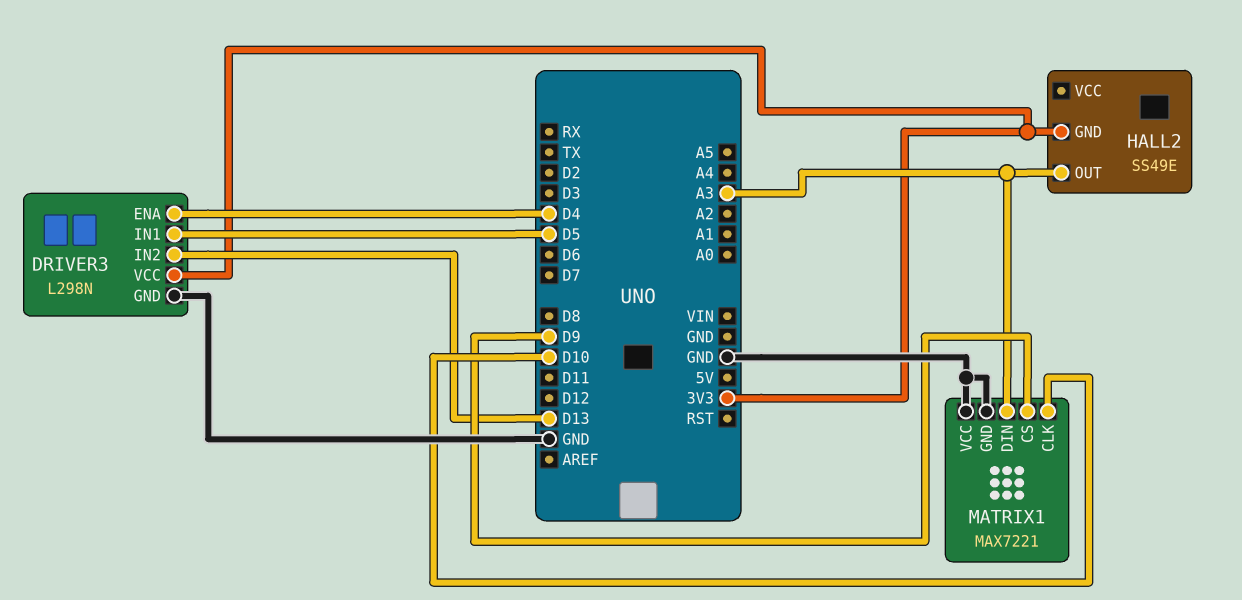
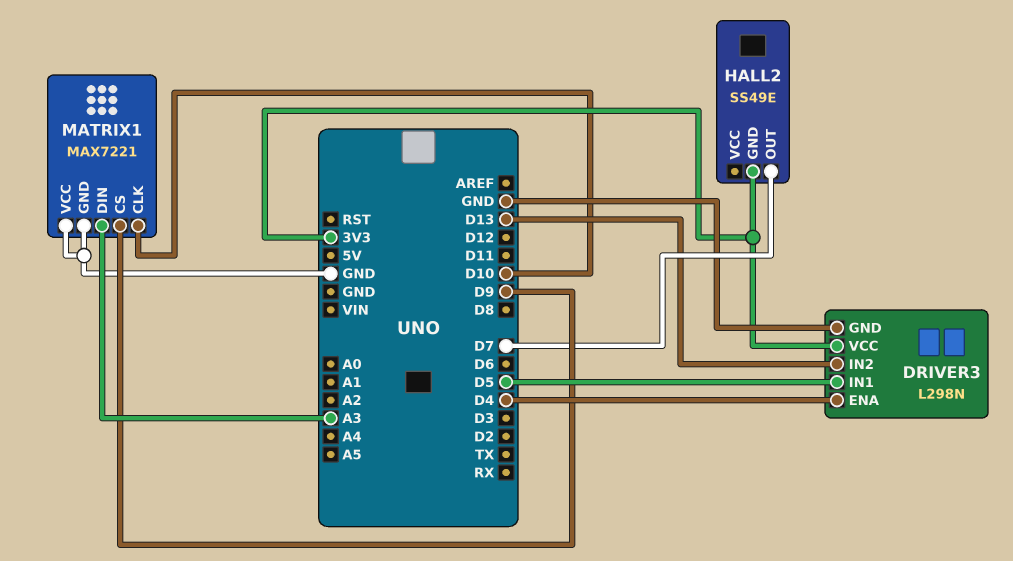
HALL2 pin OUT: A3 -> D7

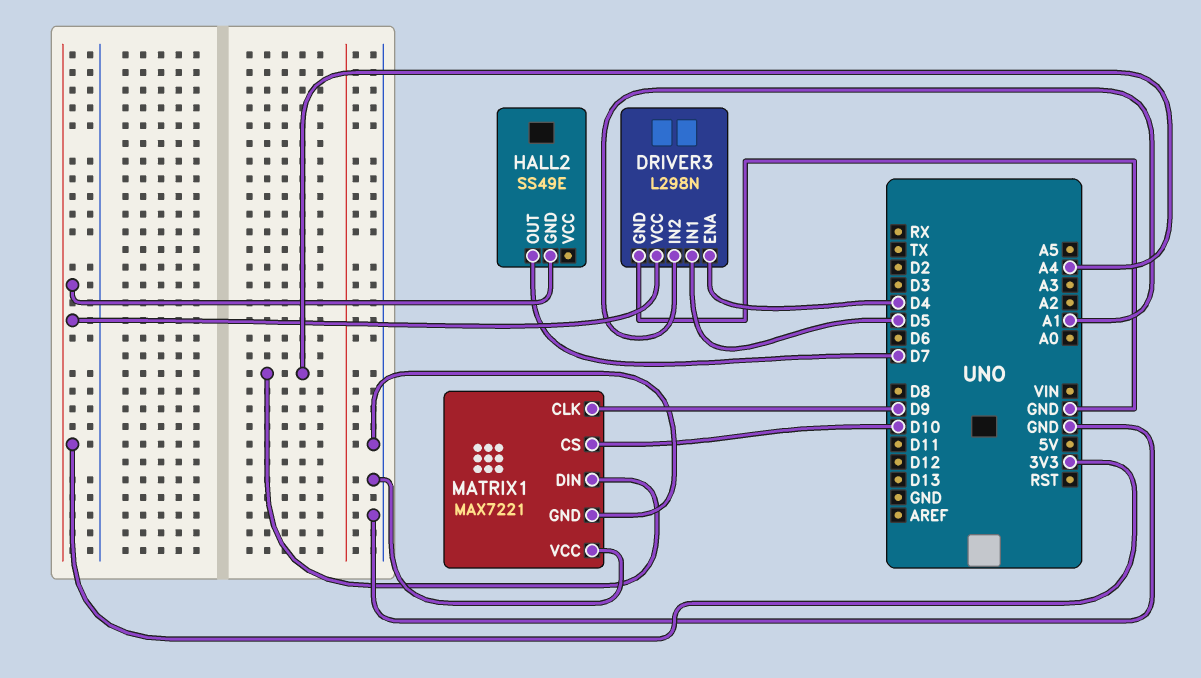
DRIVER3 pin IN2: D13 -> A1
MATRIX1 pin CLK: D10 -> D9
MATRIX1 pin CS: D9 -> D10
MATRIX1 pin DIN: A3 -> A4

